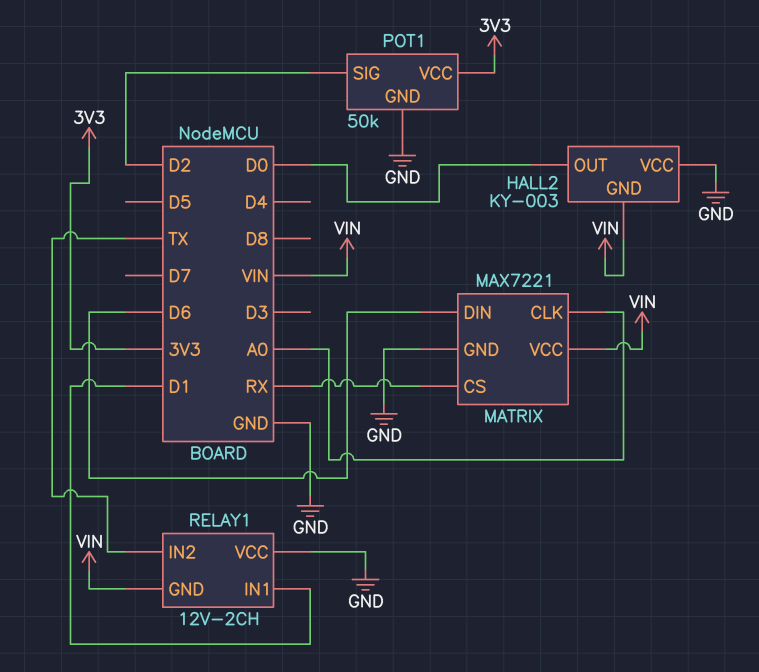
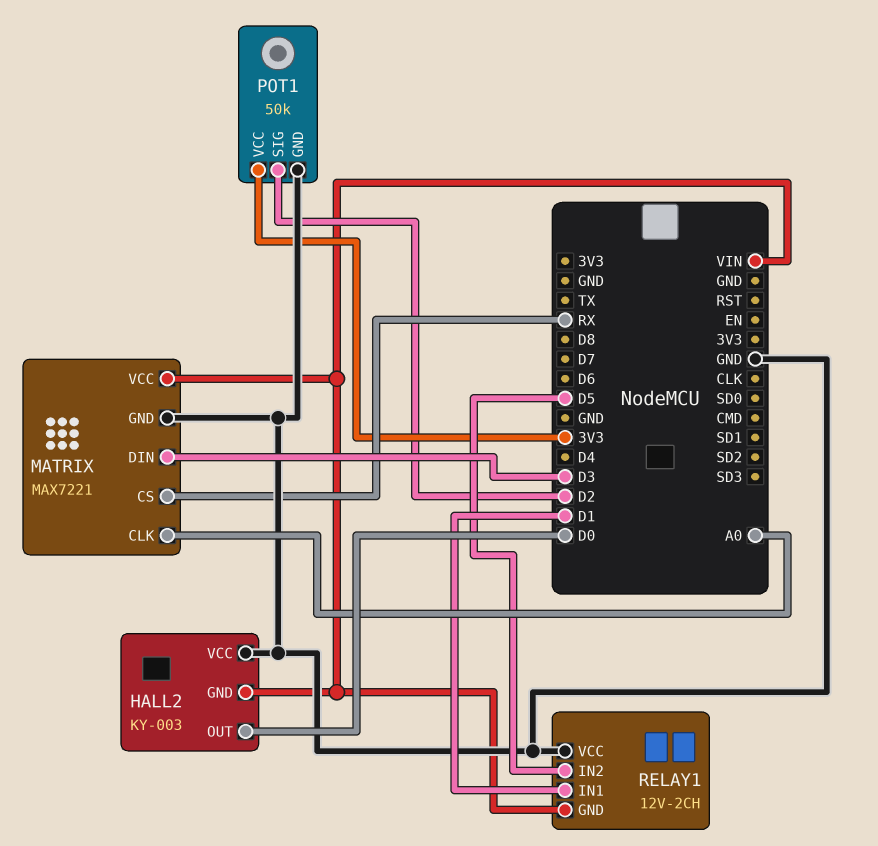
MATRIX pin DIN: D6 -> D3
RELAY1 pin IN2: TX -> D5

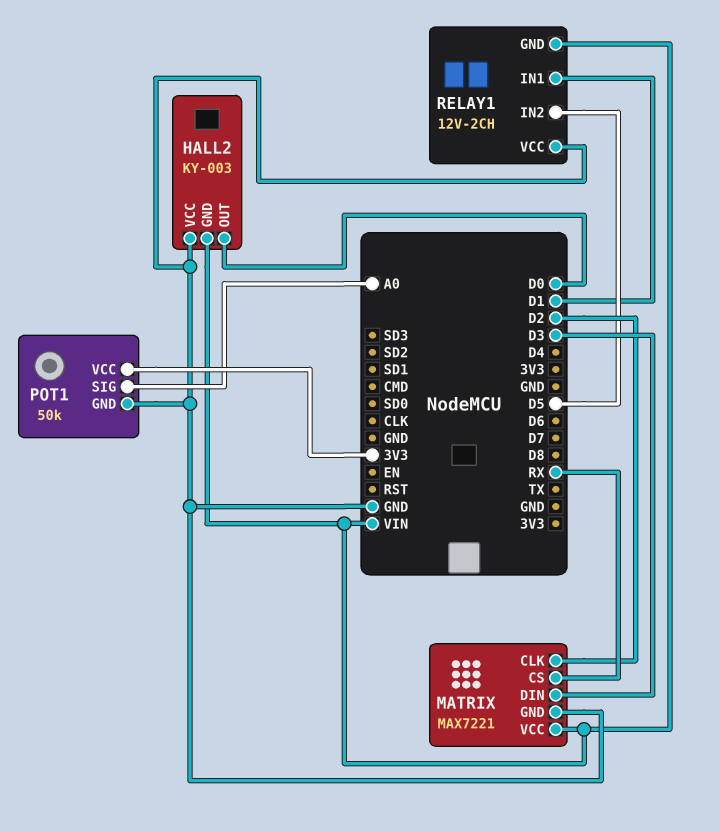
MATRIX pin CLK: A0 -> D2
POT1 pin SIG: D2 -> A0

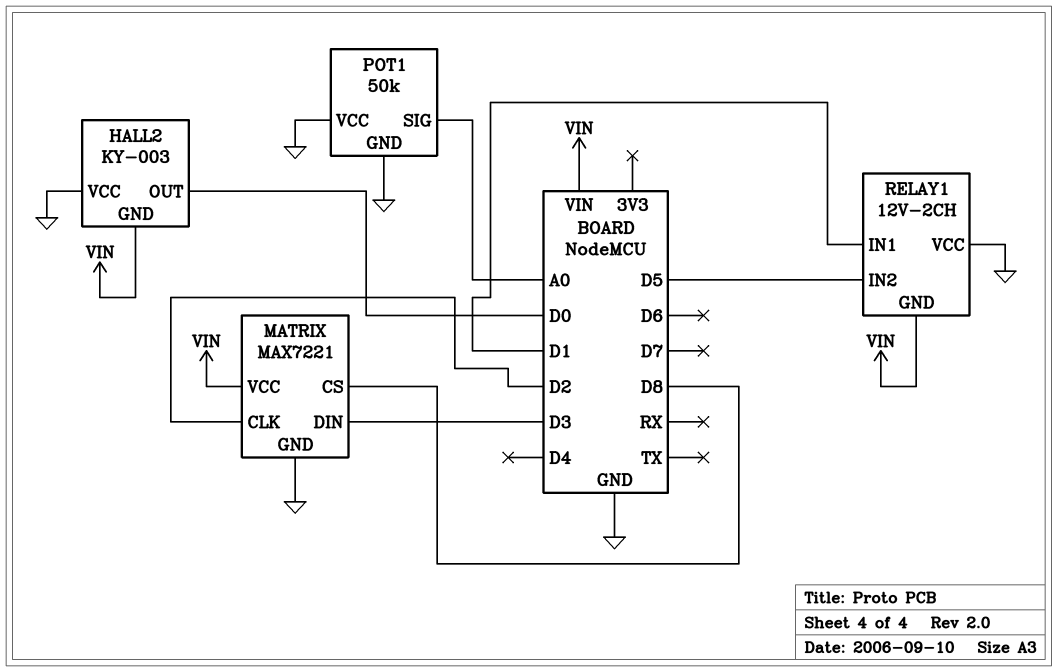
MATRIX pin CS: RX -> D8
POT1 pin VCC: 3V3 -> GND

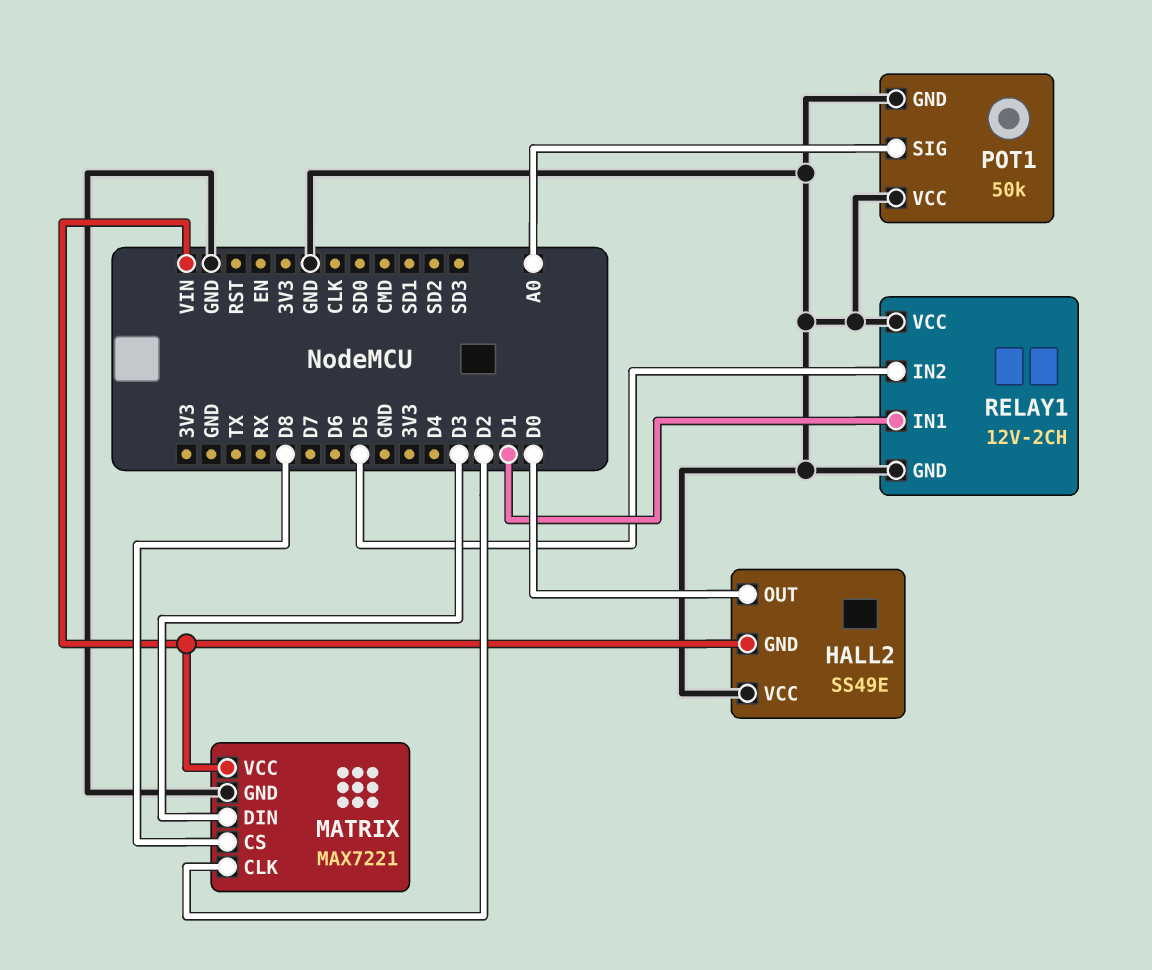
HALL2: KY-003 -> SS49E
RELAY1 pin GND: VIN -> GND

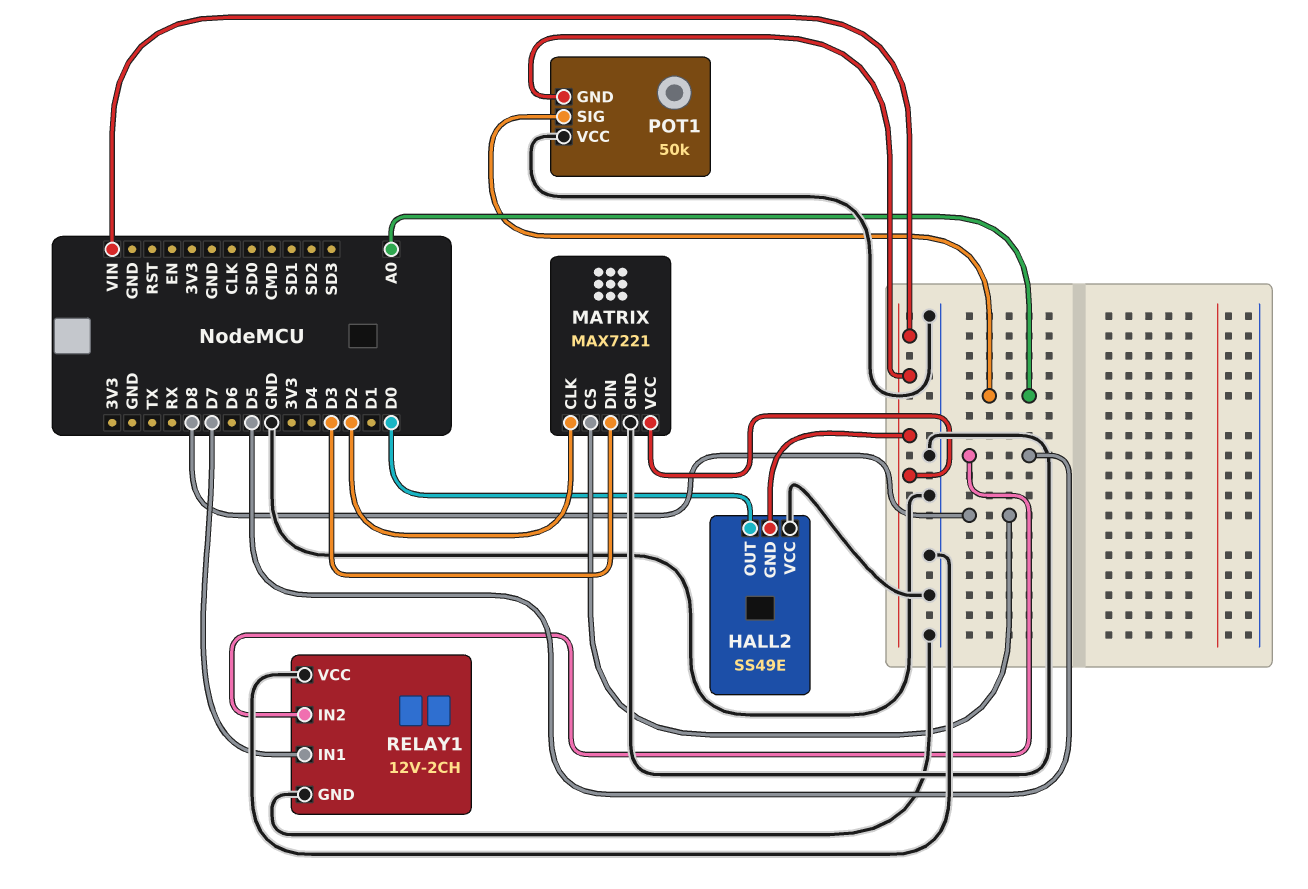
POT1 pin GND: GND -> VIN
RELAY1 pin IN1: D1 -> D7

